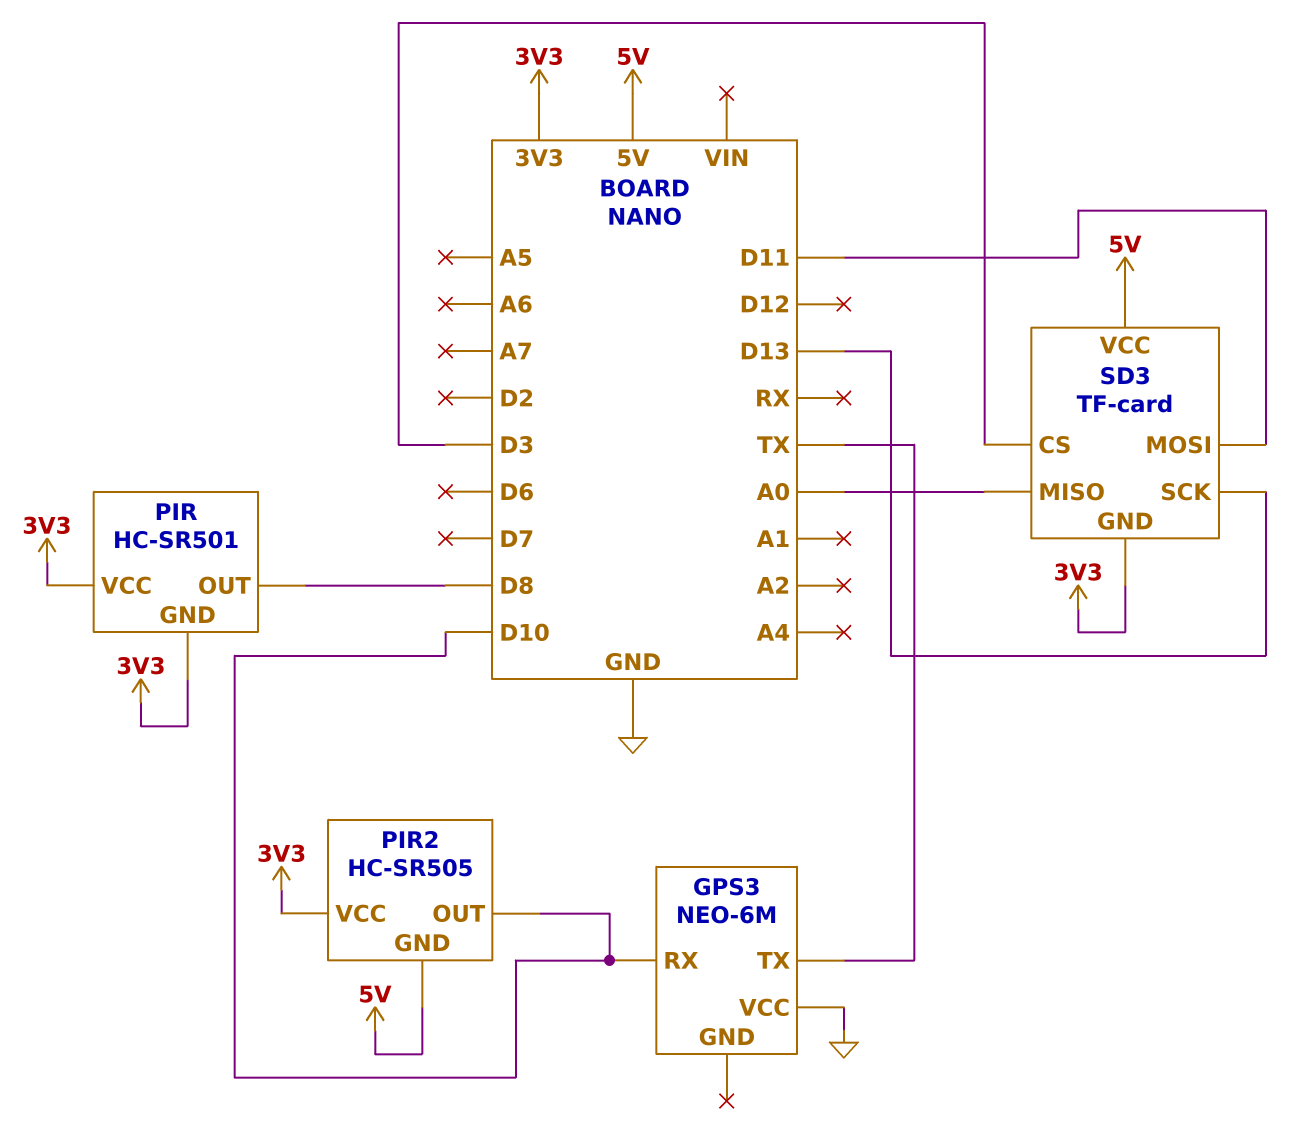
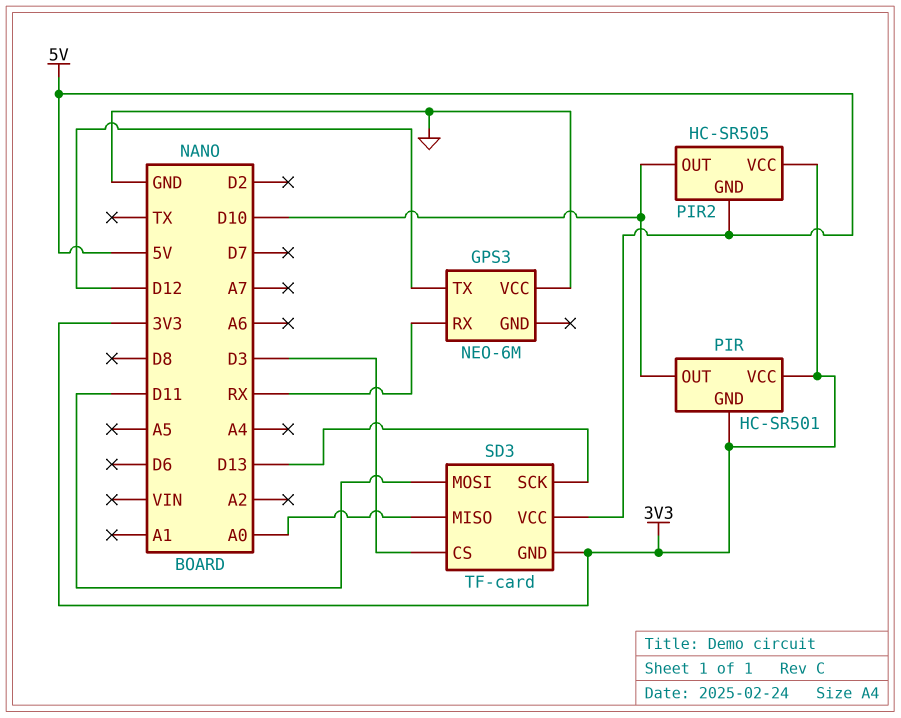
GPS3 pin RX: D10 -> RX
GPS3 pin TX: TX -> D12
PIR pin OUT: D8 -> D10

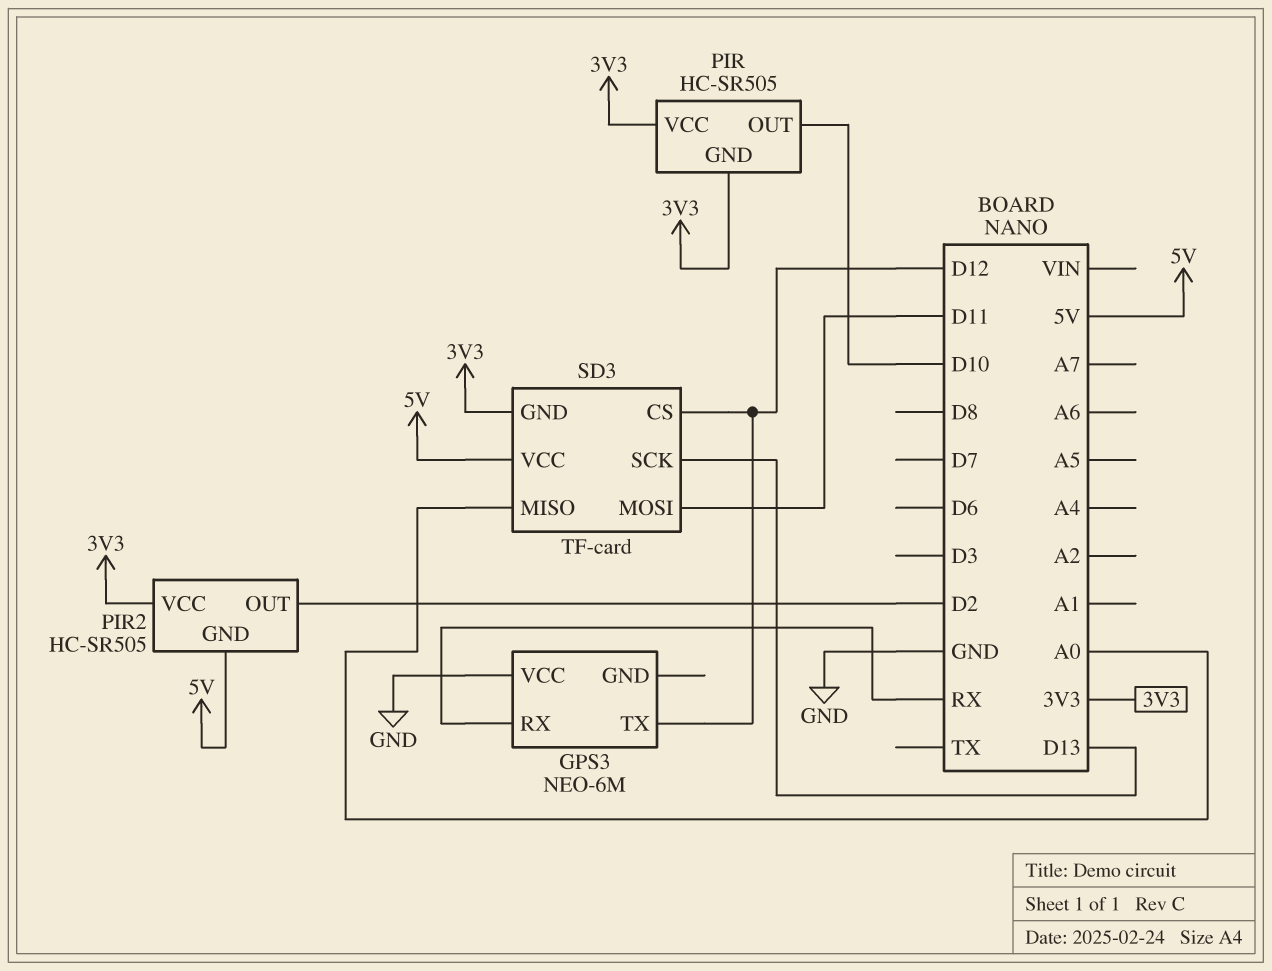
PIR: HC-SR501 -> HC-SR505
PIR2 pin OUT: D10 -> D2
SD3 pin CS: D3 -> D12

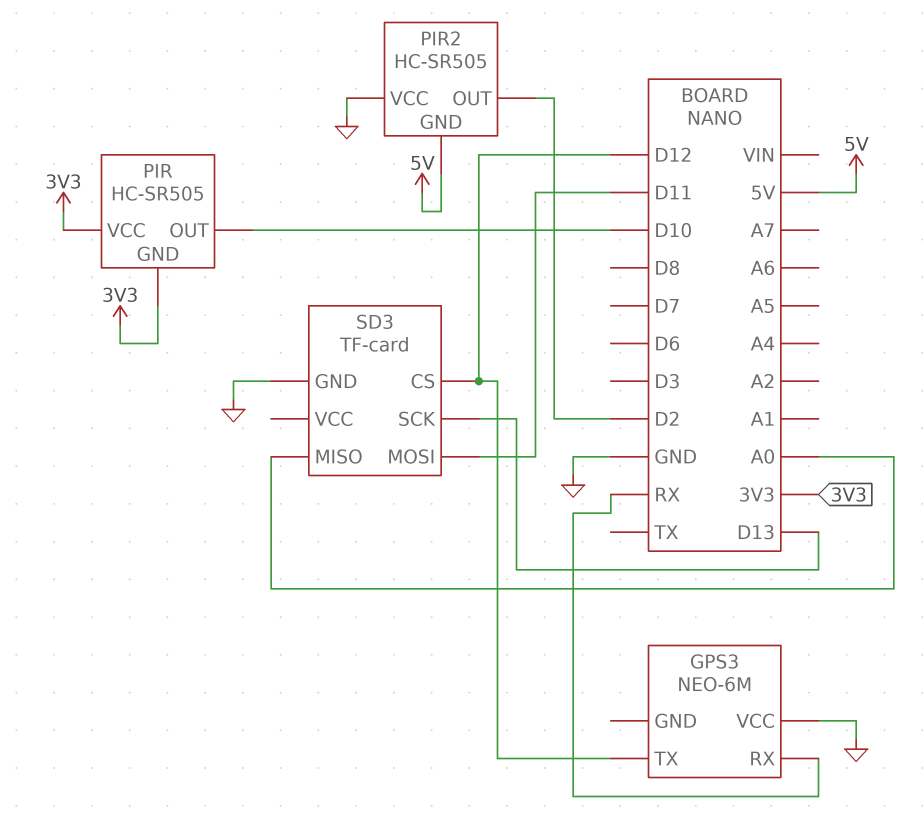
PIR2 pin VCC: 3V3 -> GND
SD3 pin GND: 3V3 -> GND
SD3 pin VCC: 5V -> none

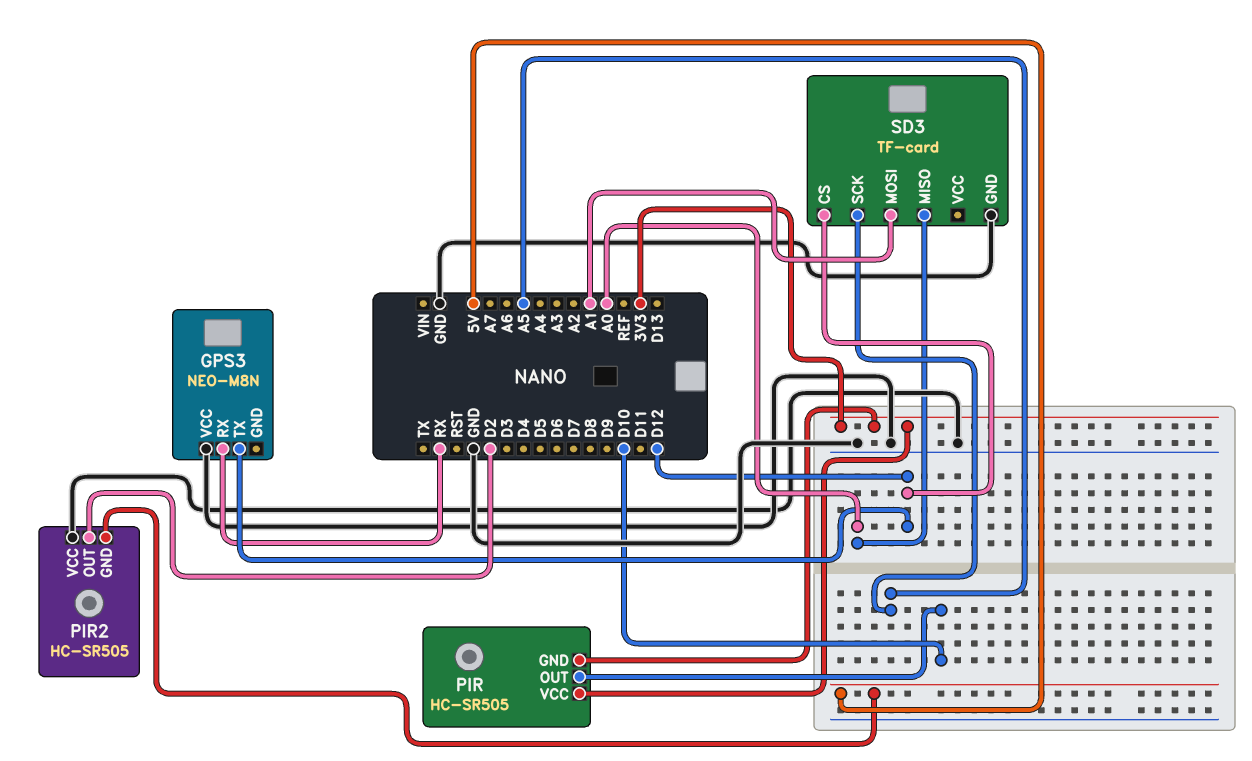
GPS3: NEO-6M -> NEO-M8N
SD3 pin MOSI: D11 -> A1
SD3 pin SCK: D13 -> A5

